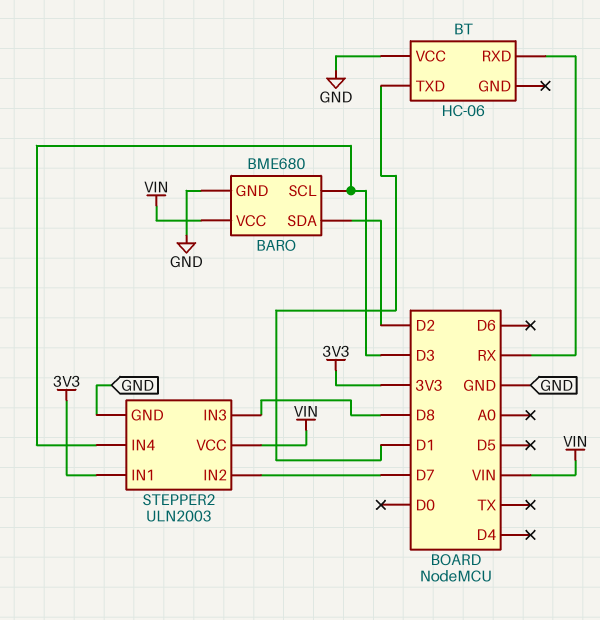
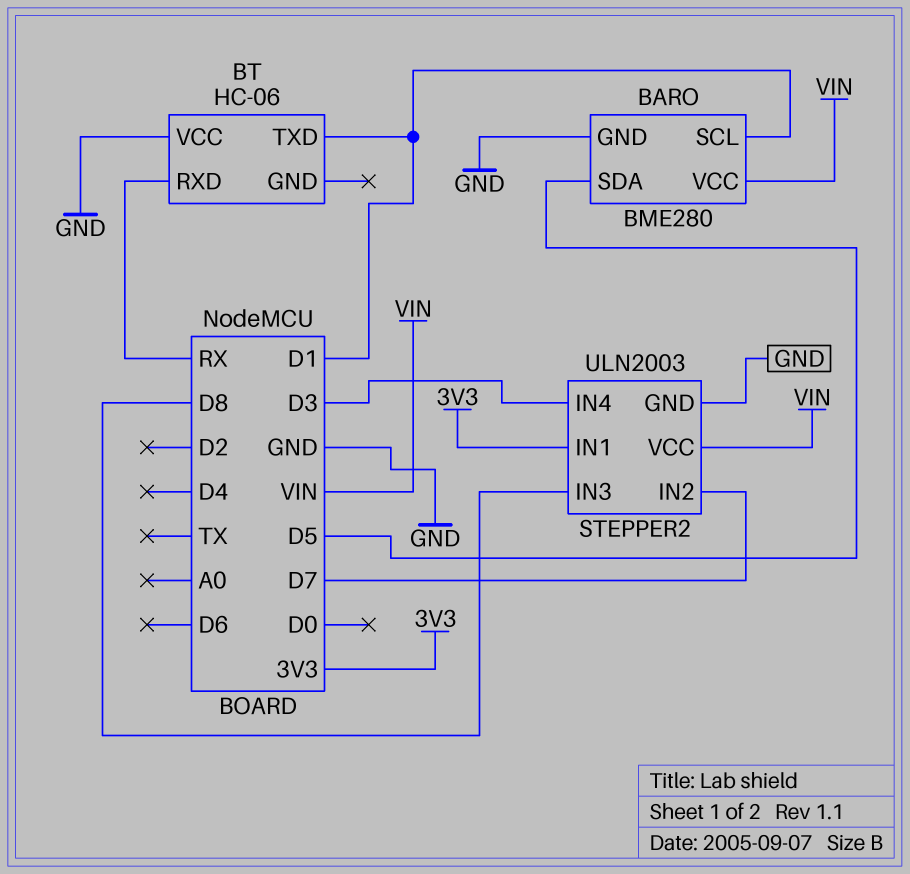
BARO: BME680 -> BME280
BARO pin SCL: D3 -> D1
BARO pin SDA: D2 -> D5

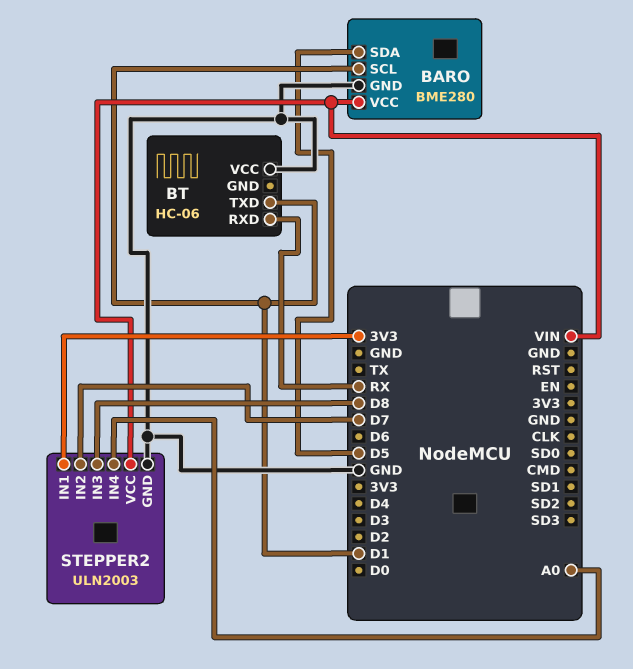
STEPPER2 pin IN4: D3 -> A0

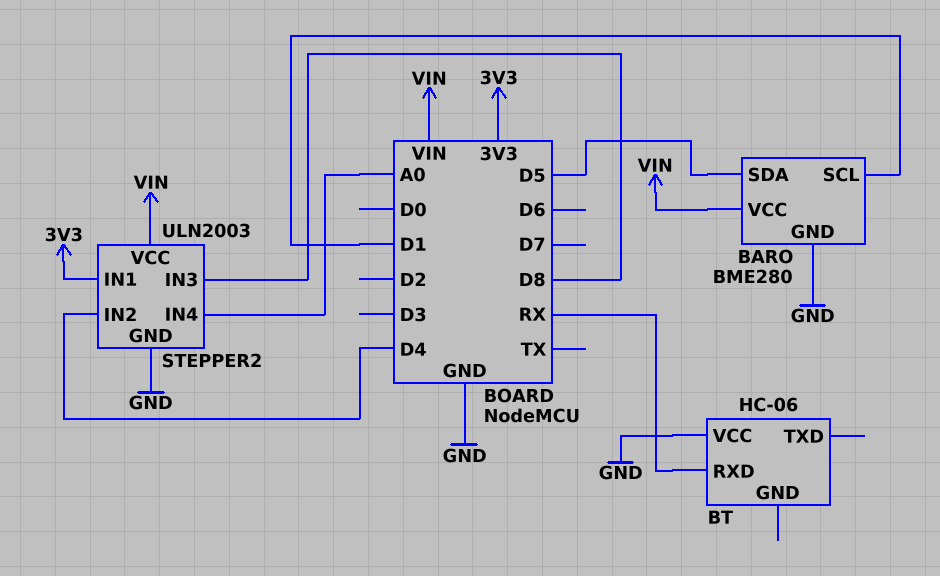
BT pin TXD: D1 -> none
STEPPER2 pin IN2: D7 -> D4

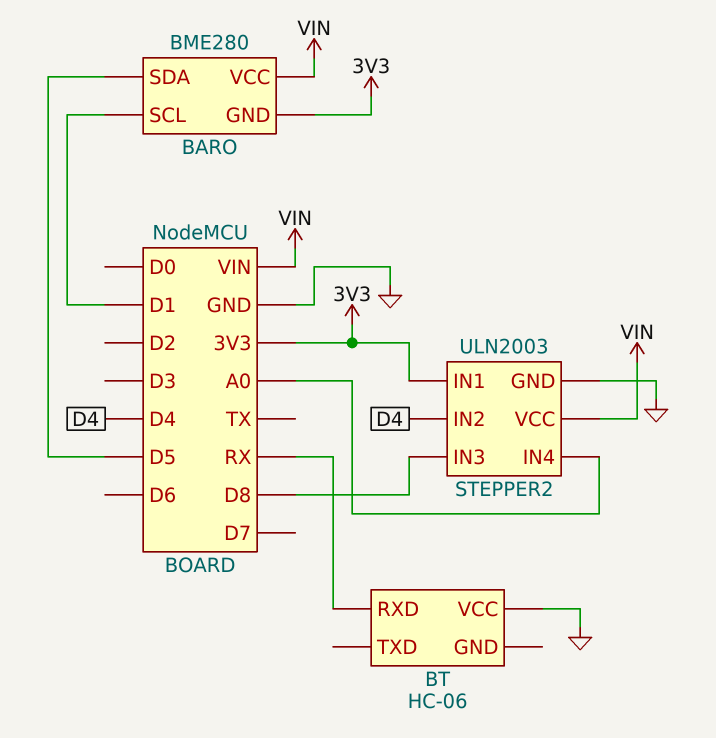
BARO pin GND: GND -> 3V3

